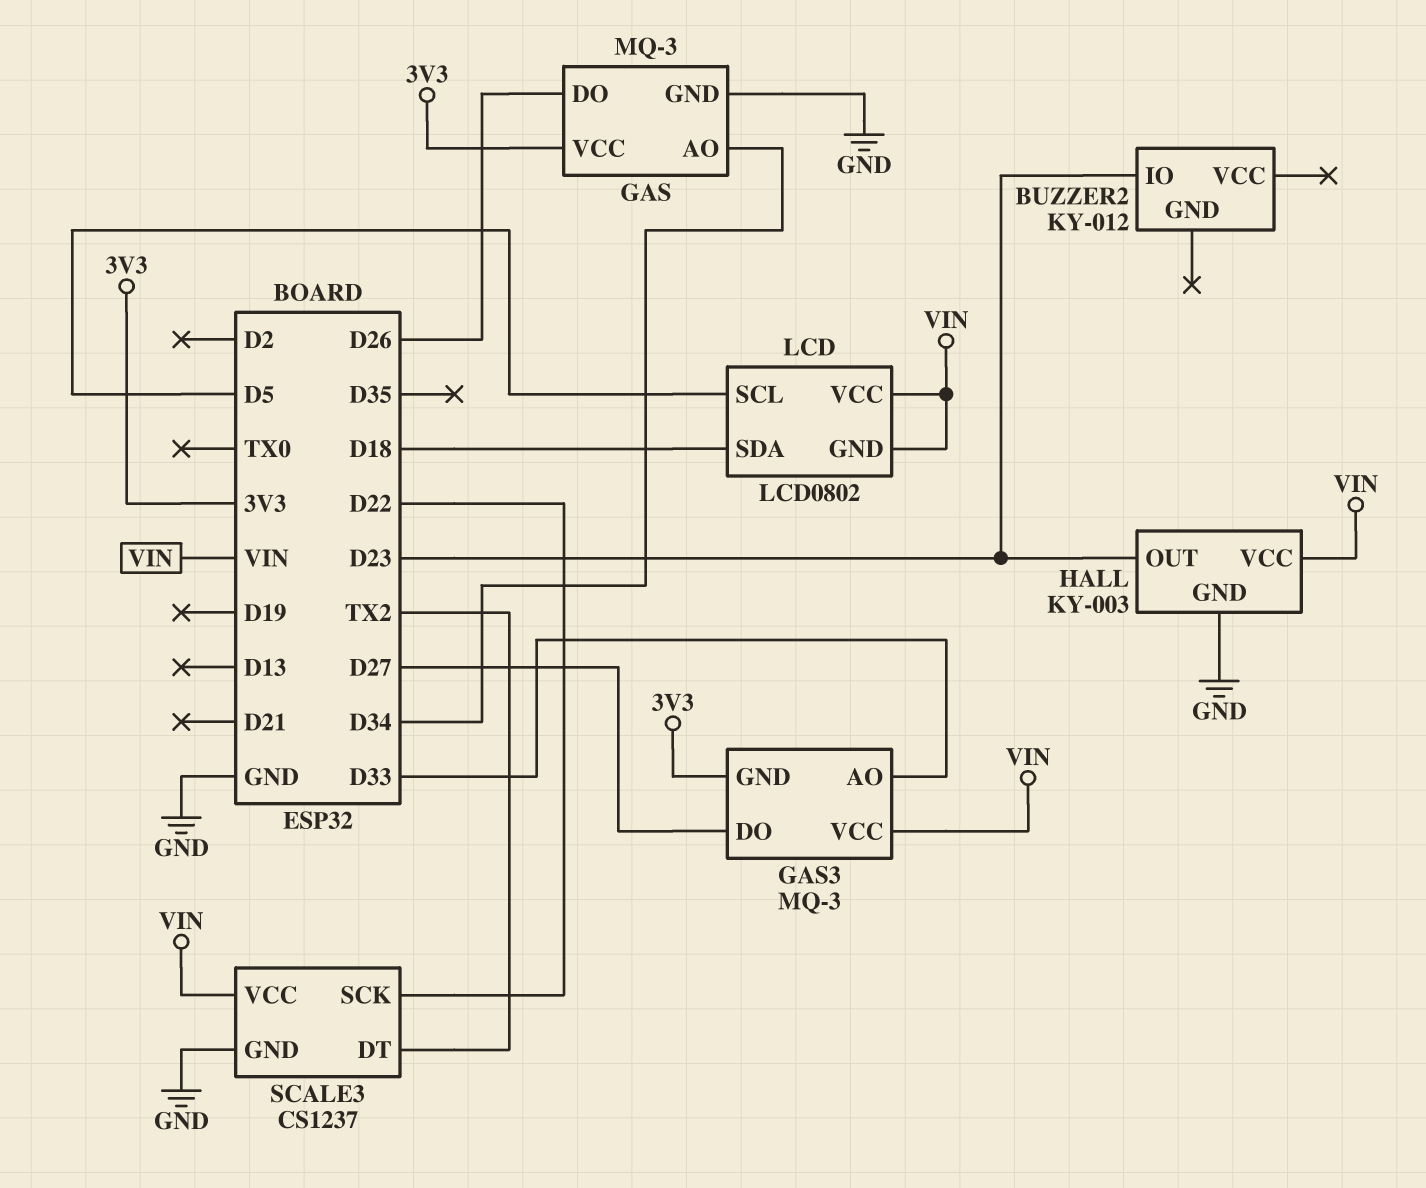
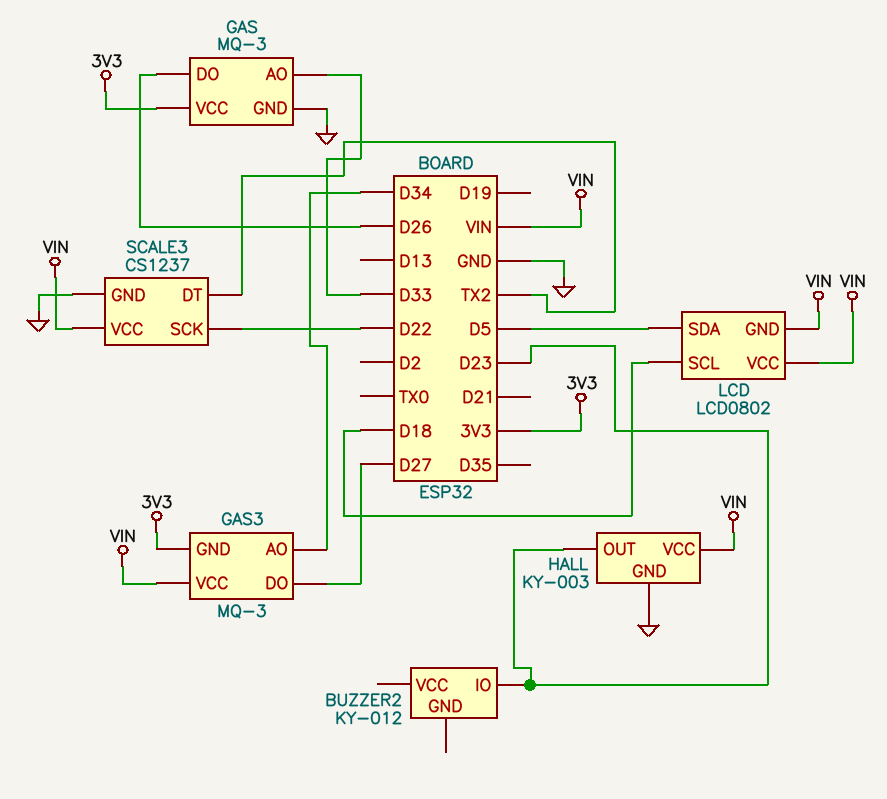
GAS pin AO: D34 -> D33
GAS3 pin AO: D33 -> D34
LCD pin SCL: D5 -> D18
LCD pin SDA: D18 -> D5

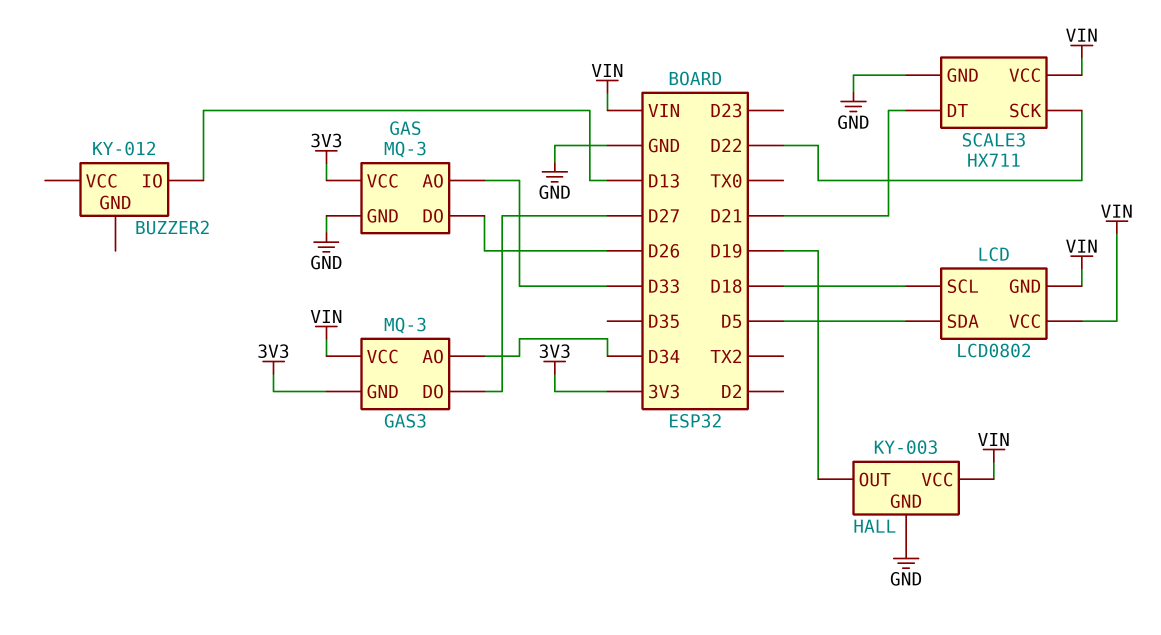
BUZZER2 pin IO: D23 -> D13
HALL pin OUT: D23 -> D19
SCALE3: CS1237 -> HX711
SCALE3 pin DT: TX2 -> D21

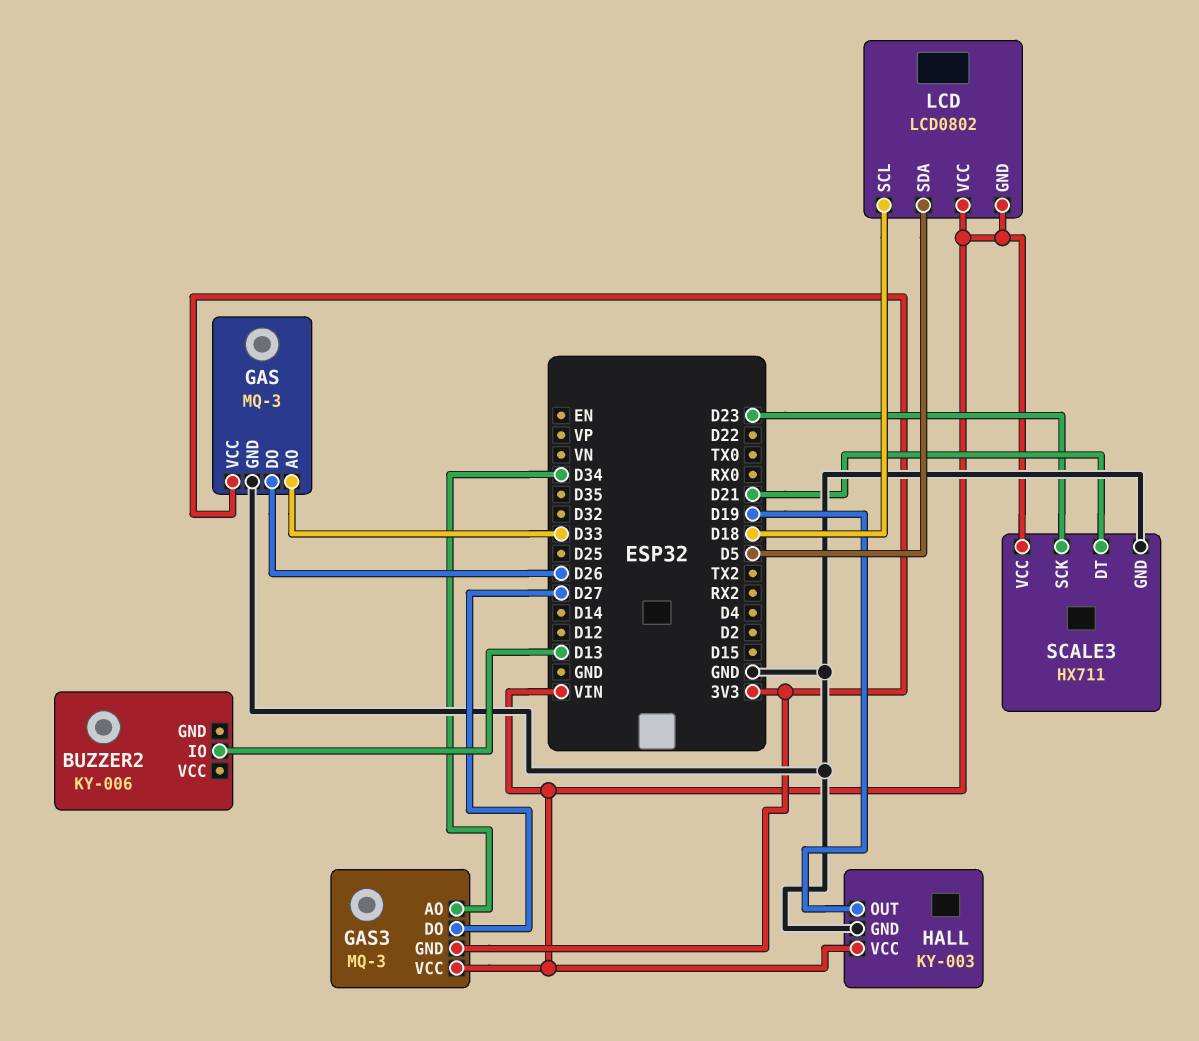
BUZZER2: KY-012 -> KY-006
SCALE3 pin SCK: D22 -> D23

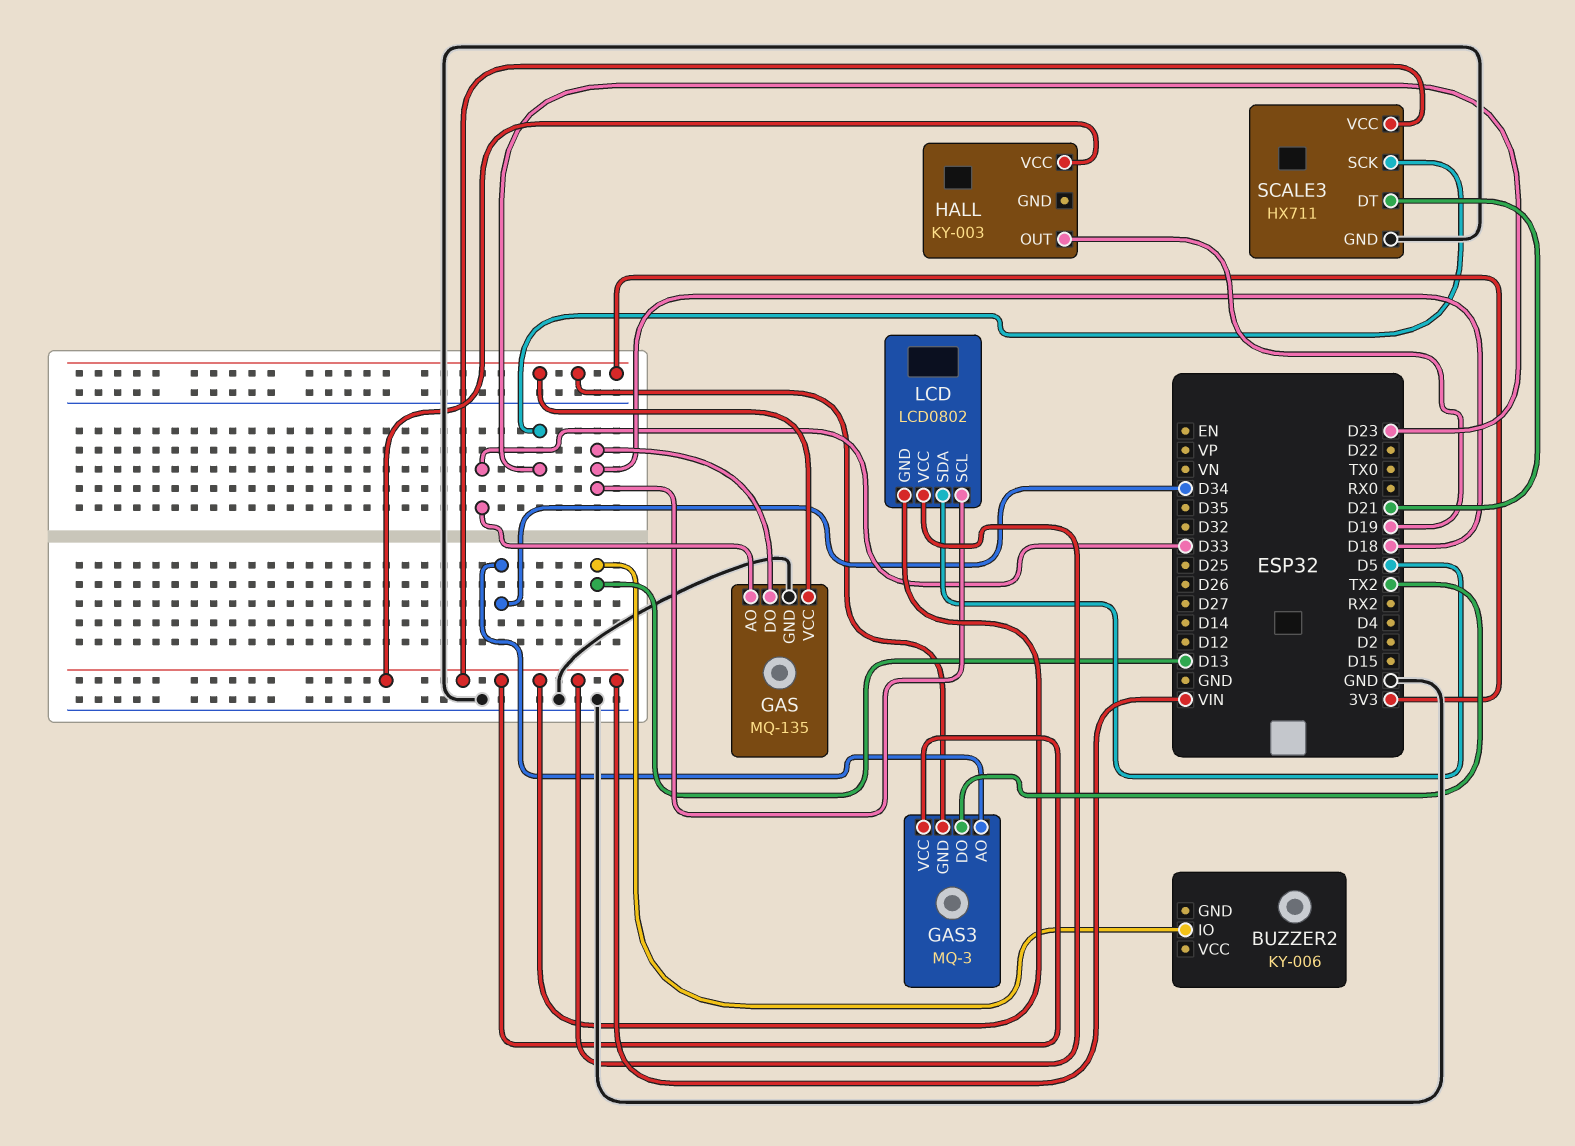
GAS: MQ-3 -> MQ-135
GAS pin DO: D26 -> D18
GAS3 pin DO: D27 -> TX2
HALL pin GND: GND -> none

